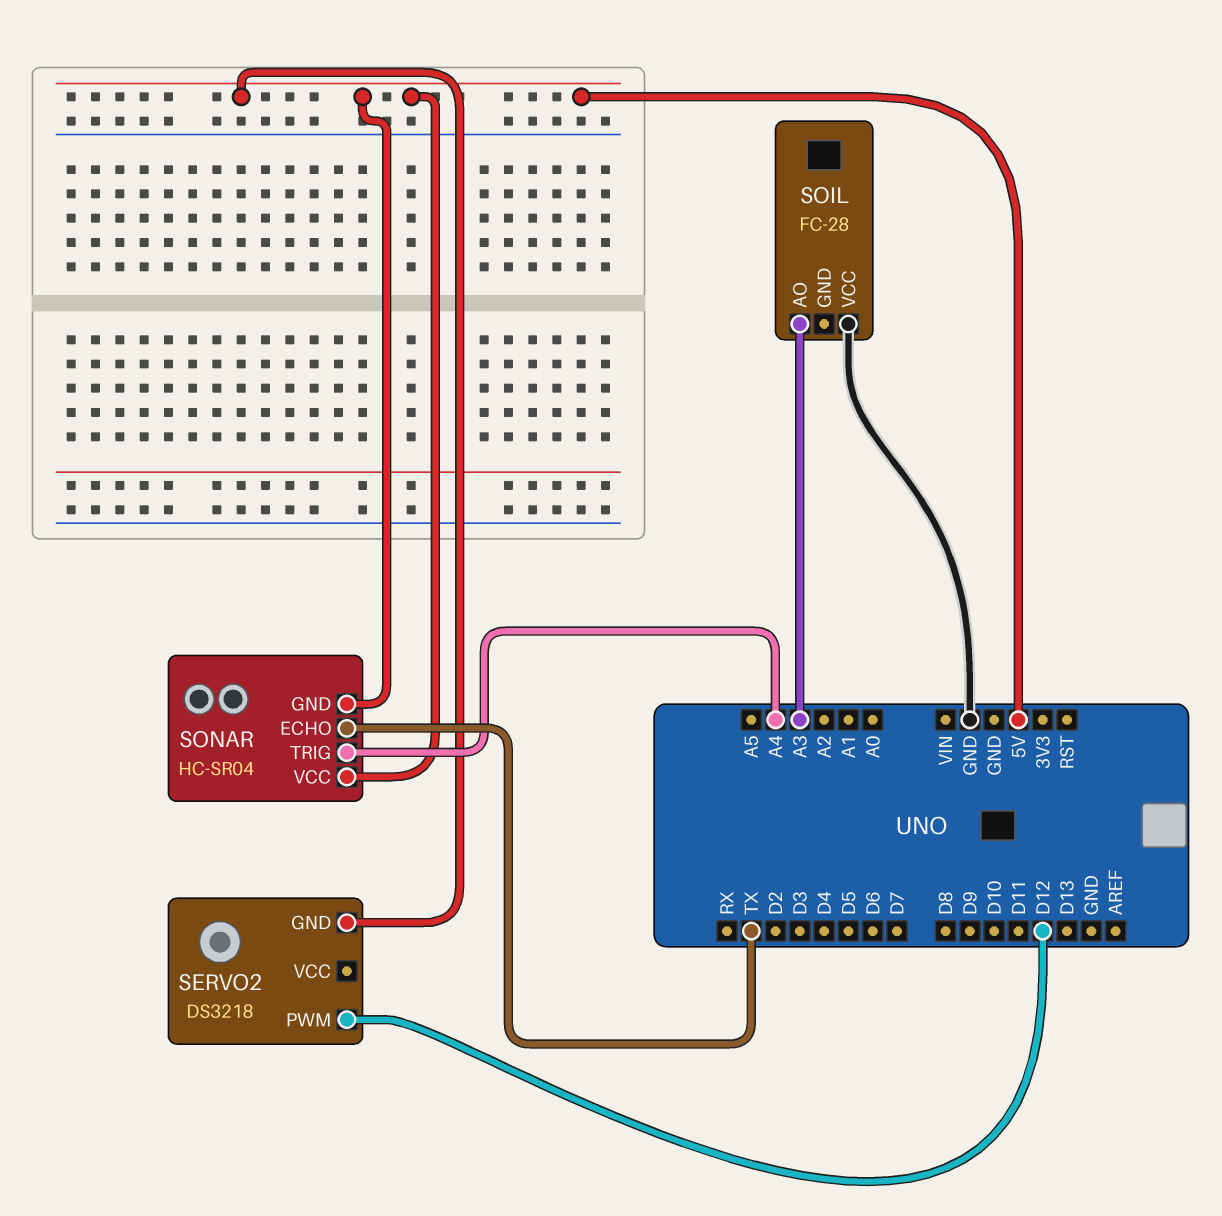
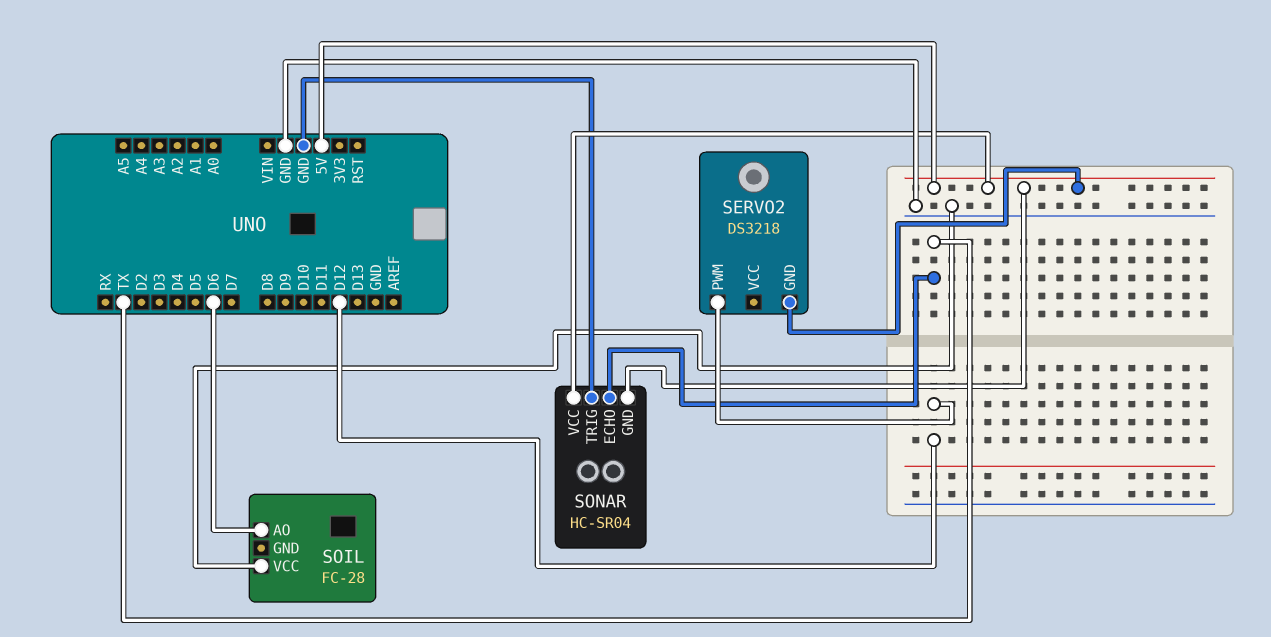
SOIL pin AO: A3 -> D6
SONAR pin TRIG: A4 -> GND

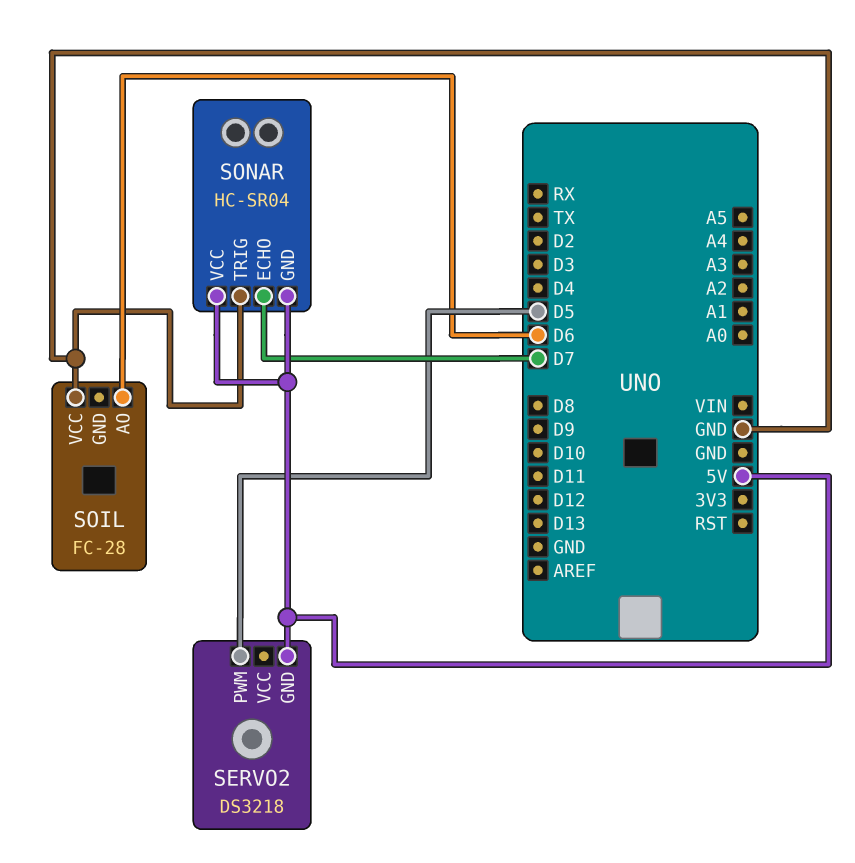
SERVO2 pin PWM: D12 -> D5
SONAR pin ECHO: TX -> D7

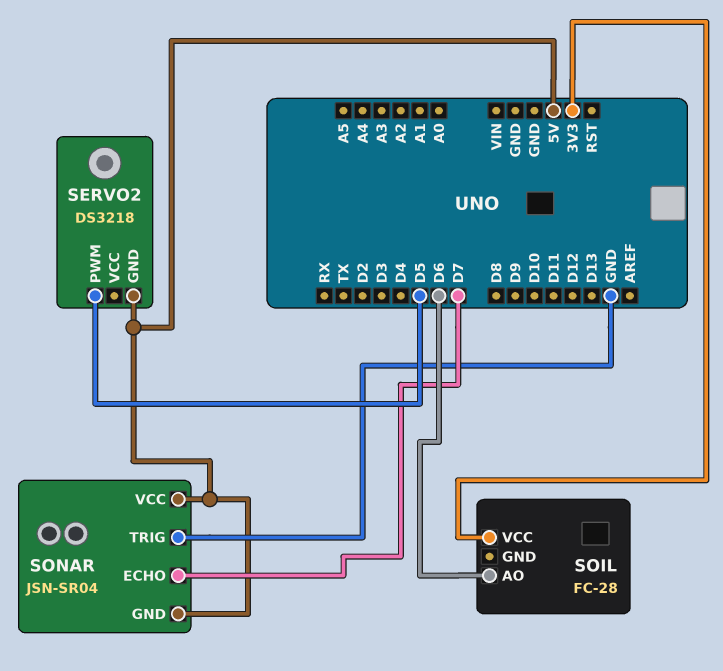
SOIL pin VCC: GND -> 3V3
SONAR: HC-SR04 -> JSN-SR04

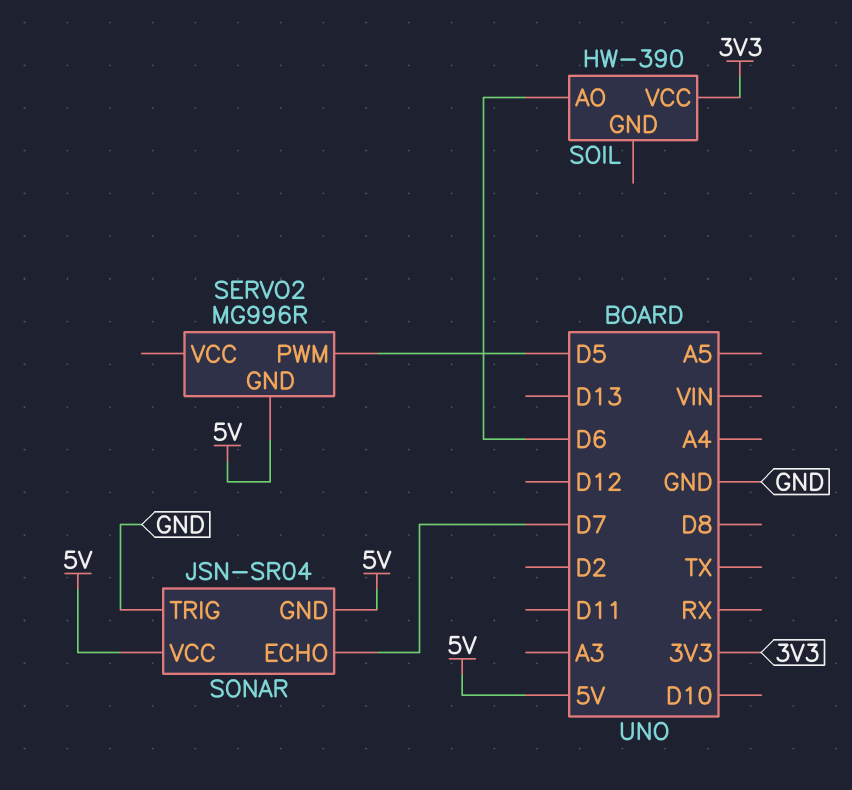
SERVO2: DS3218 -> MG996R
SOIL: FC-28 -> HW-390

